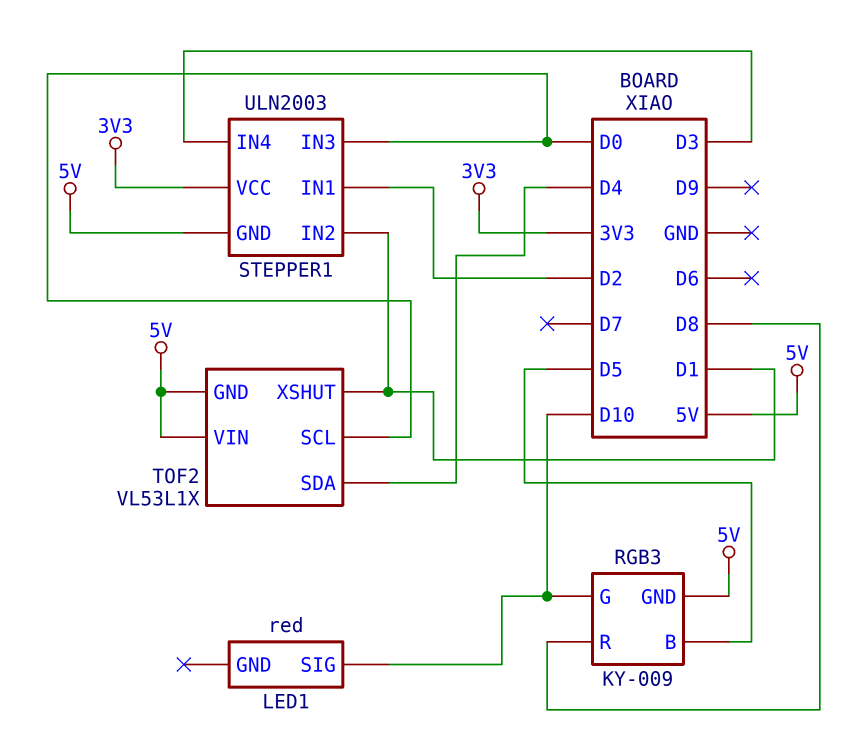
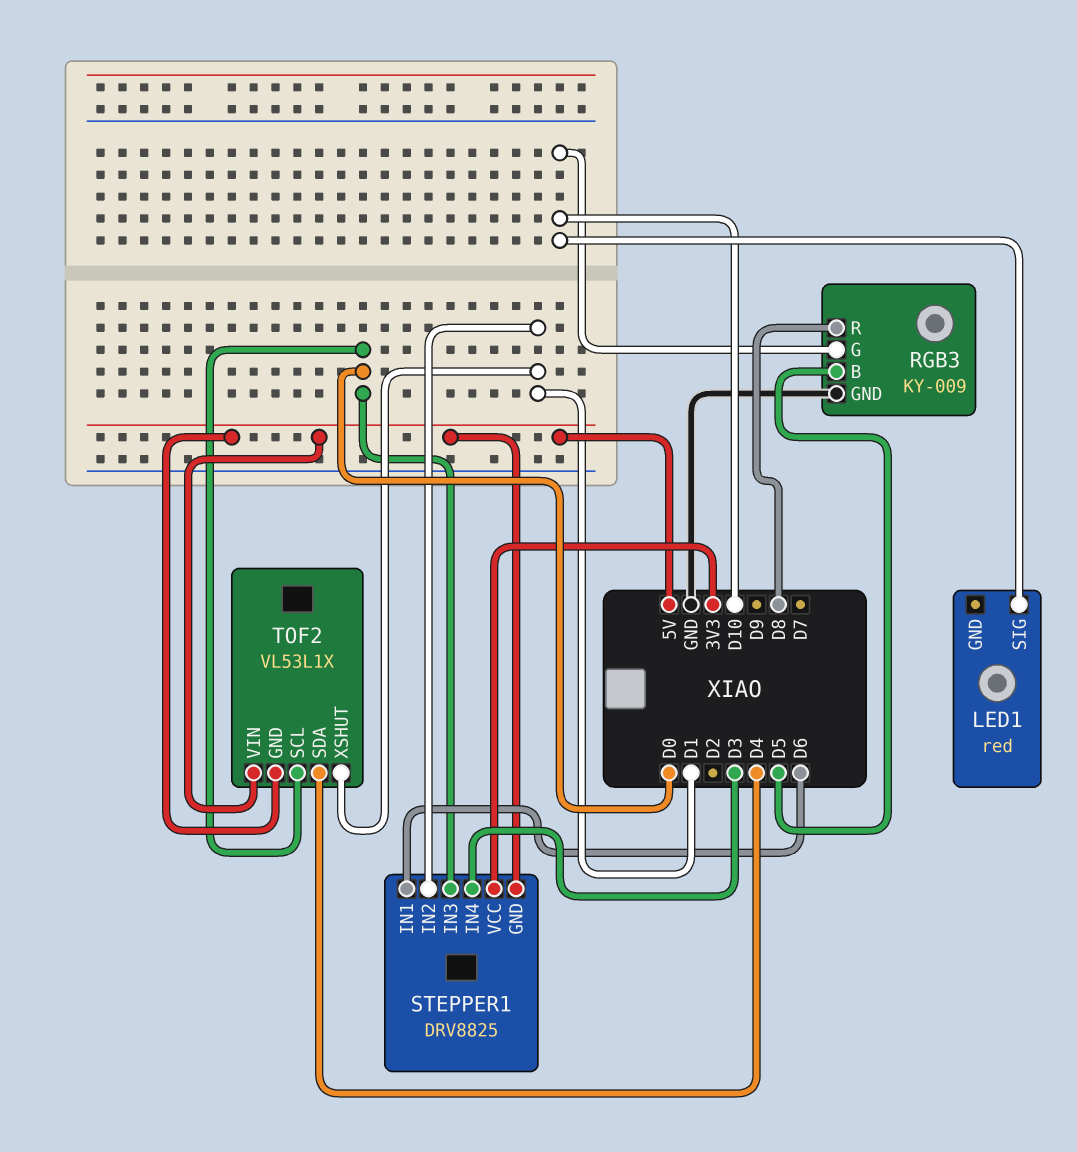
RGB3 pin GND: 5V -> GND
STEPPER1: ULN2003 -> DRV8825
STEPPER1 pin IN1: D2 -> D6

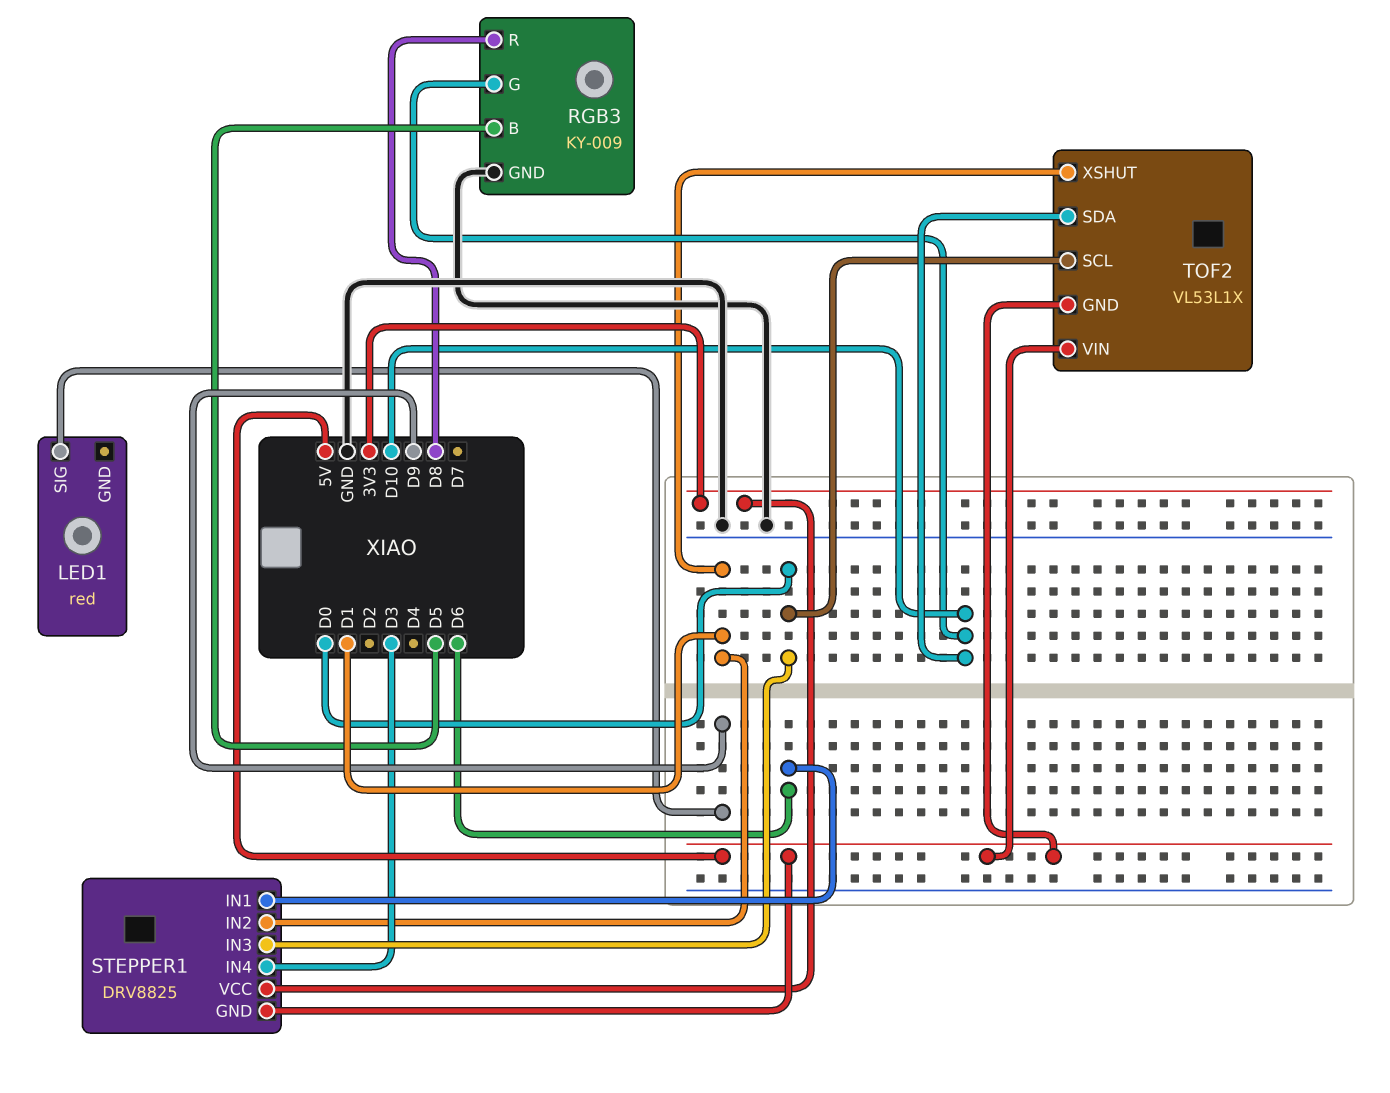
LED1 pin SIG: D10 -> D9
TOF2 pin SDA: D4 -> D10

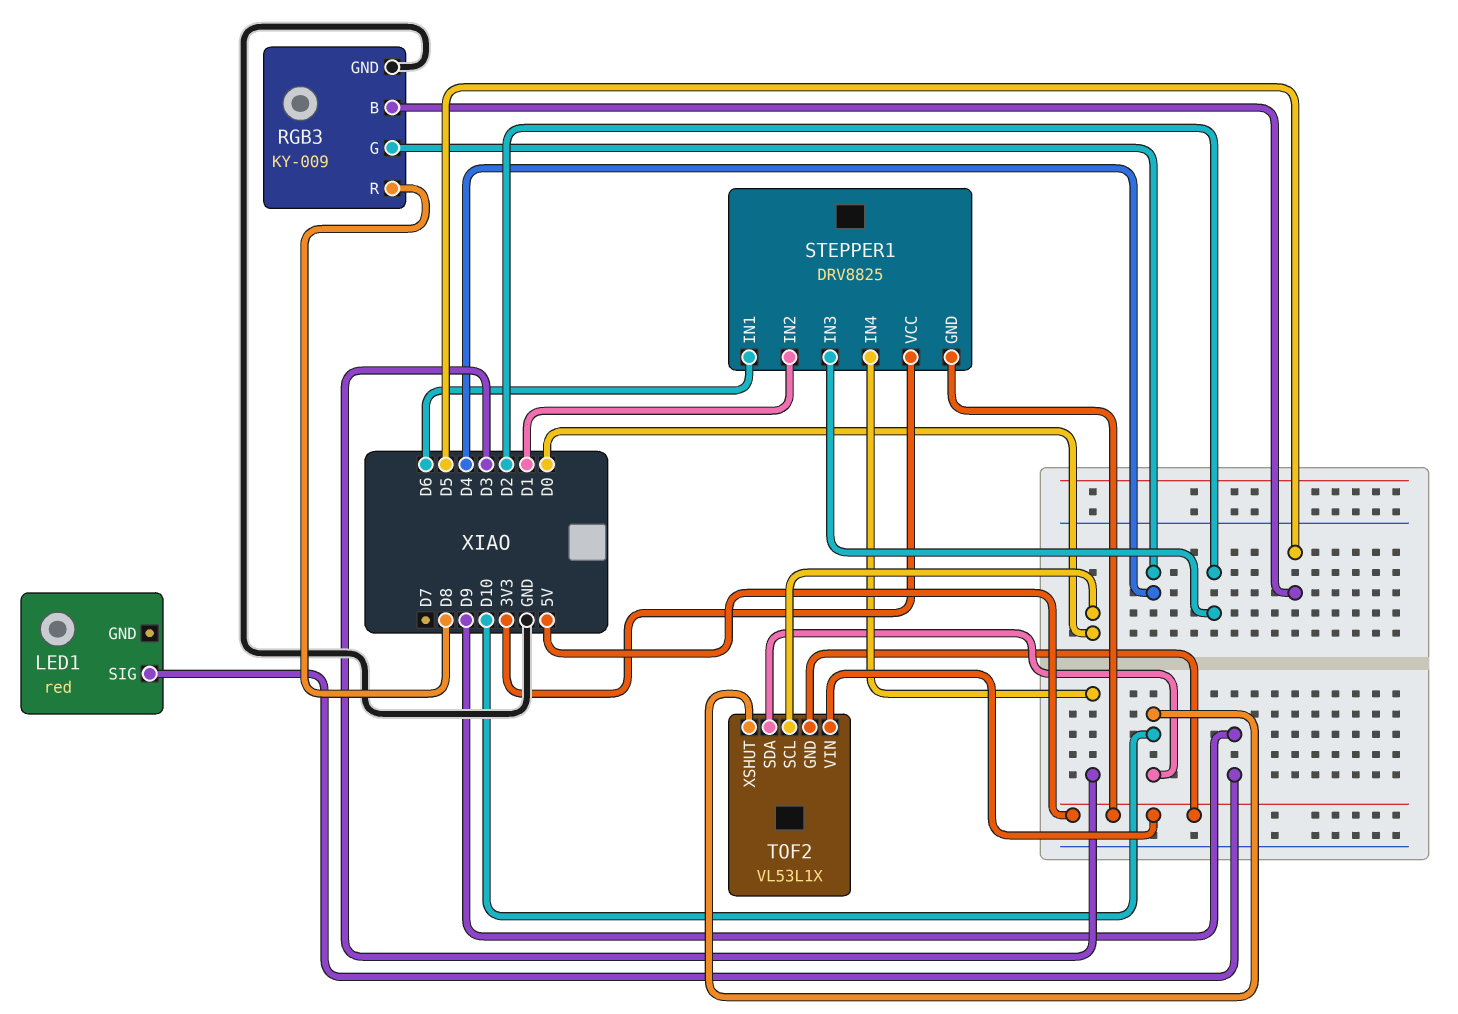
RGB3 pin G: D10 -> D4
STEPPER1 pin IN3: D0 -> D2
TOF2 pin XSHUT: D1 -> D10

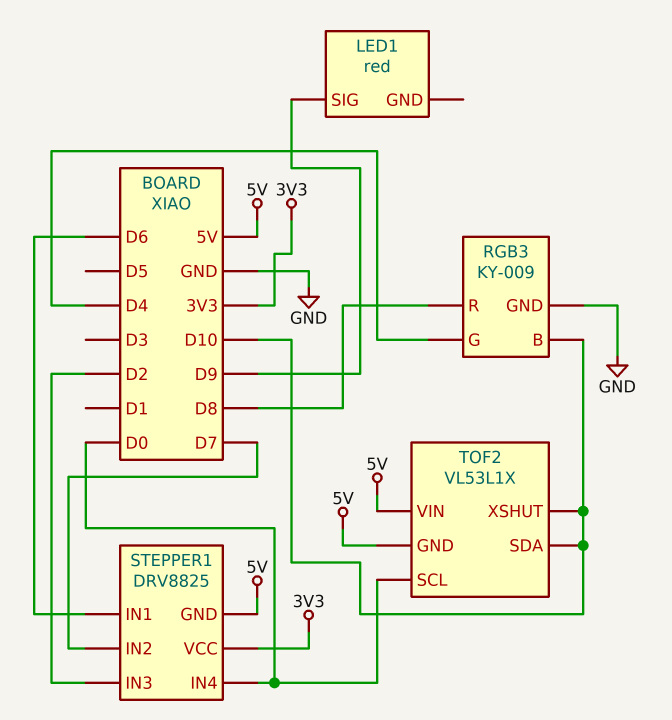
RGB3 pin B: D5 -> D10
STEPPER1 pin IN2: D1 -> D7
STEPPER1 pin IN4: D3 -> D0

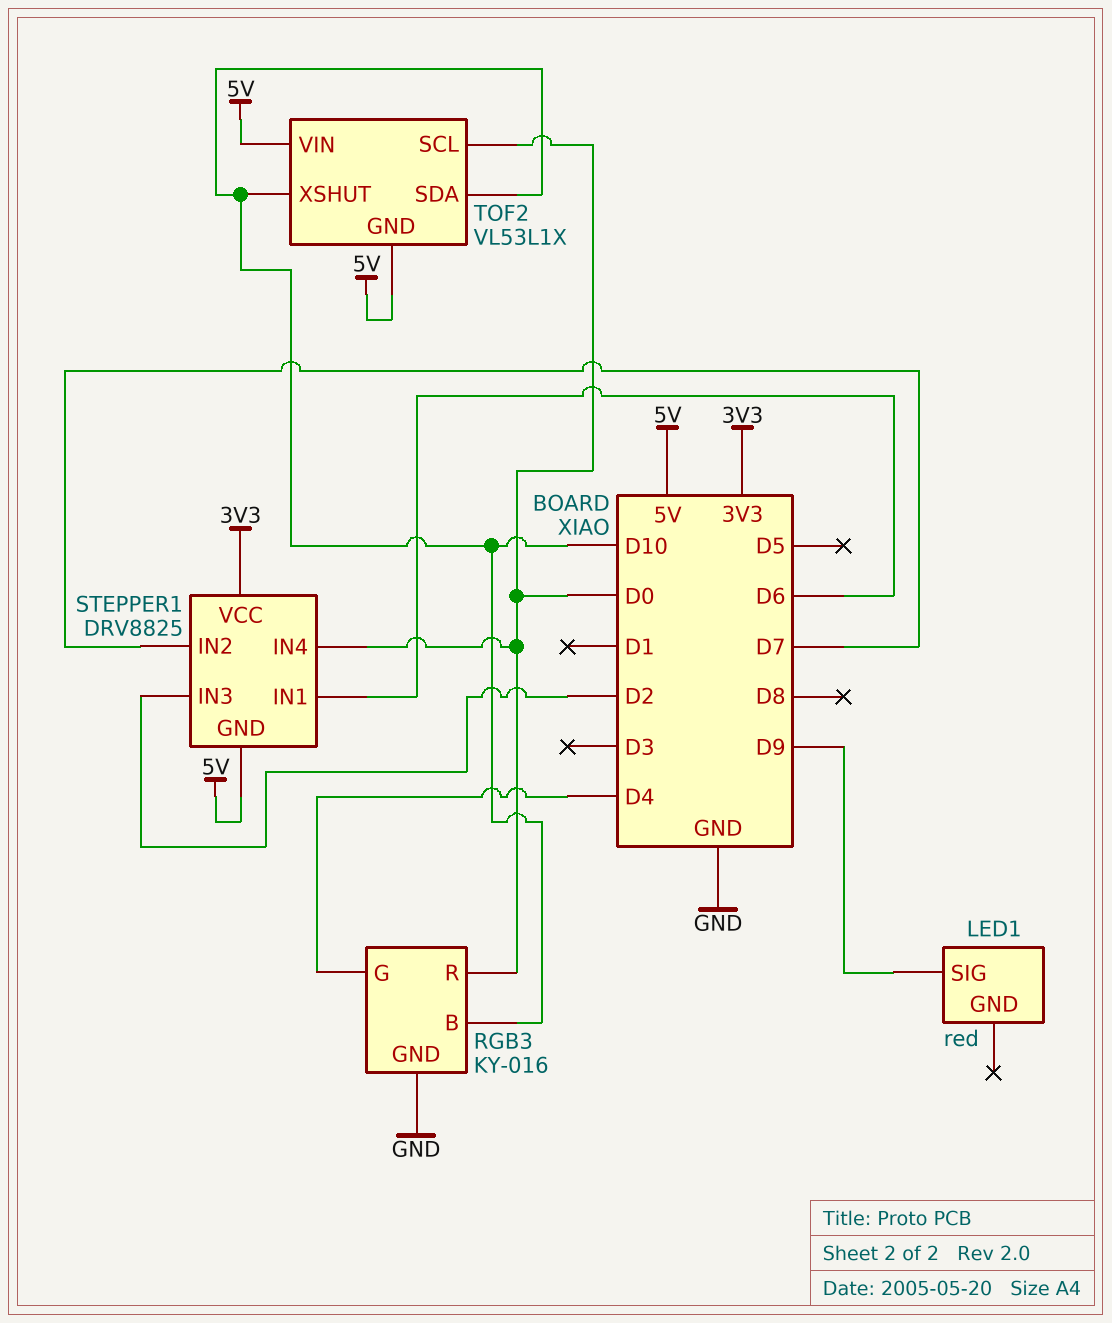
RGB3: KY-009 -> KY-016
RGB3 pin R: D8 -> D0

